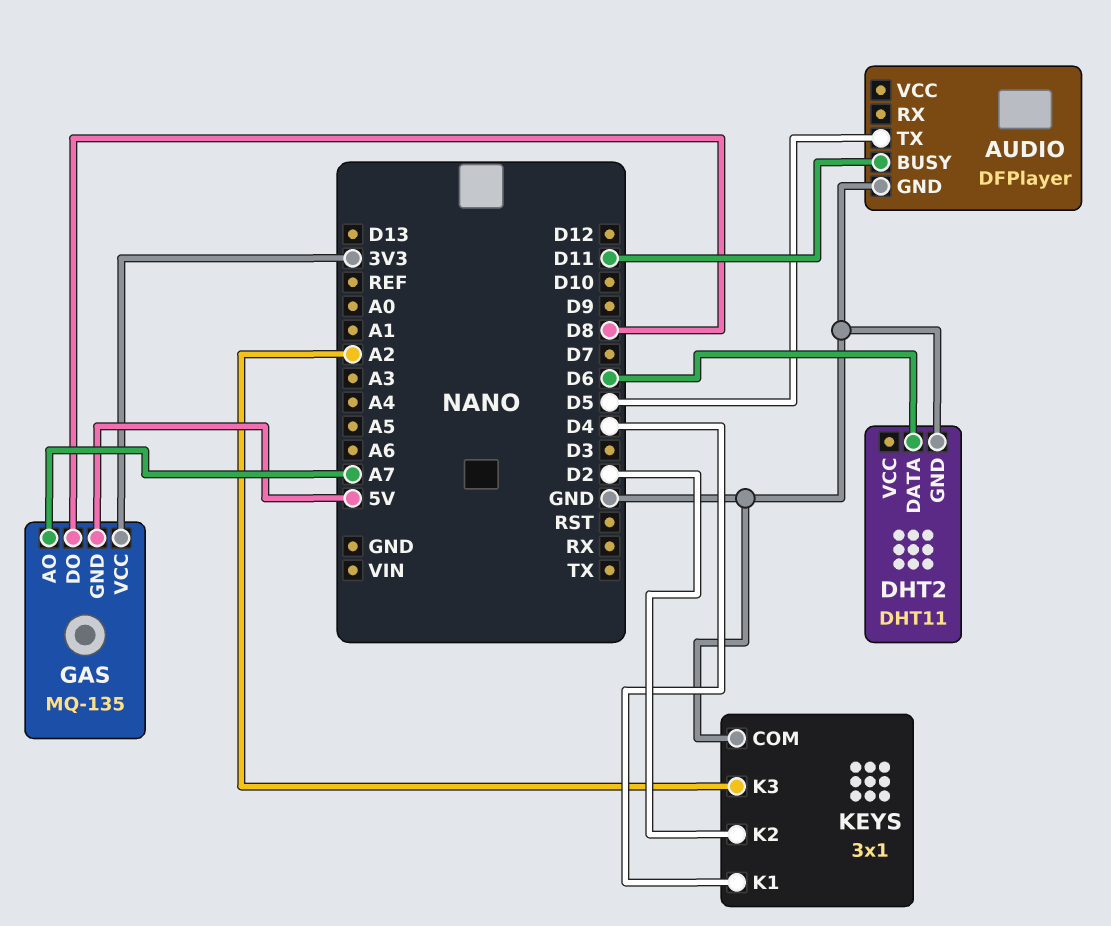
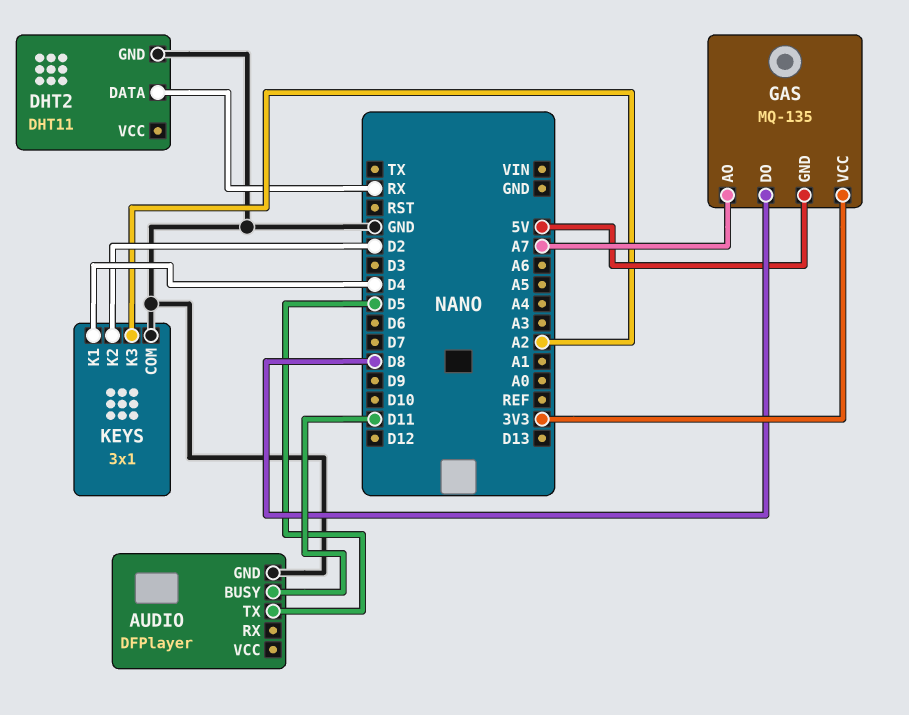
DHT2 pin DATA: D6 -> RX

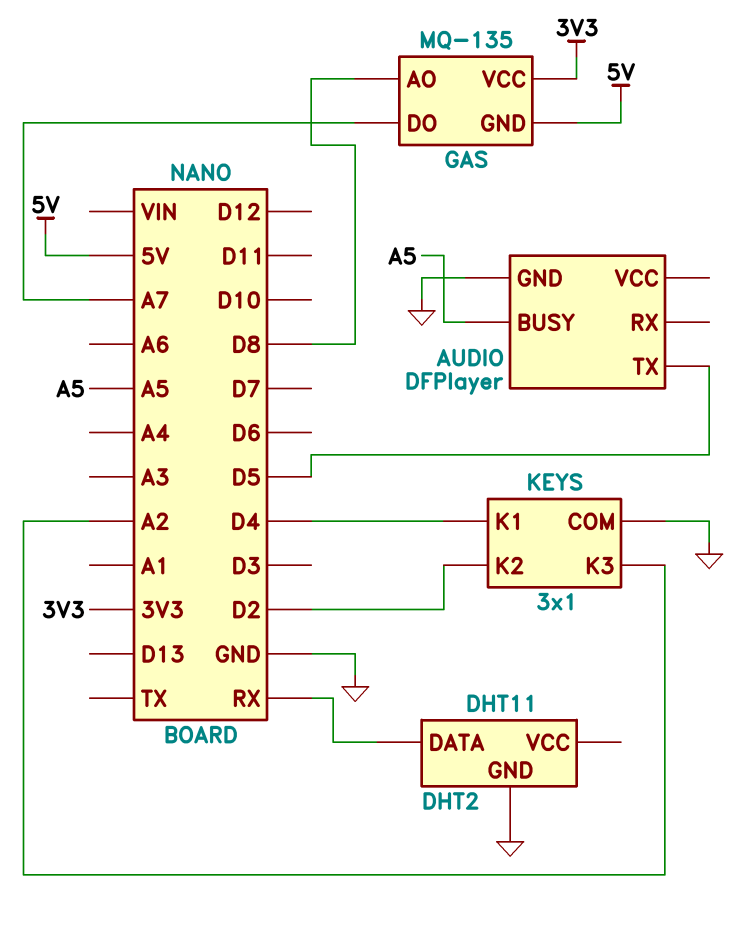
AUDIO pin BUSY: D11 -> A5
GAS pin AO: A7 -> D8
GAS pin DO: D8 -> A7

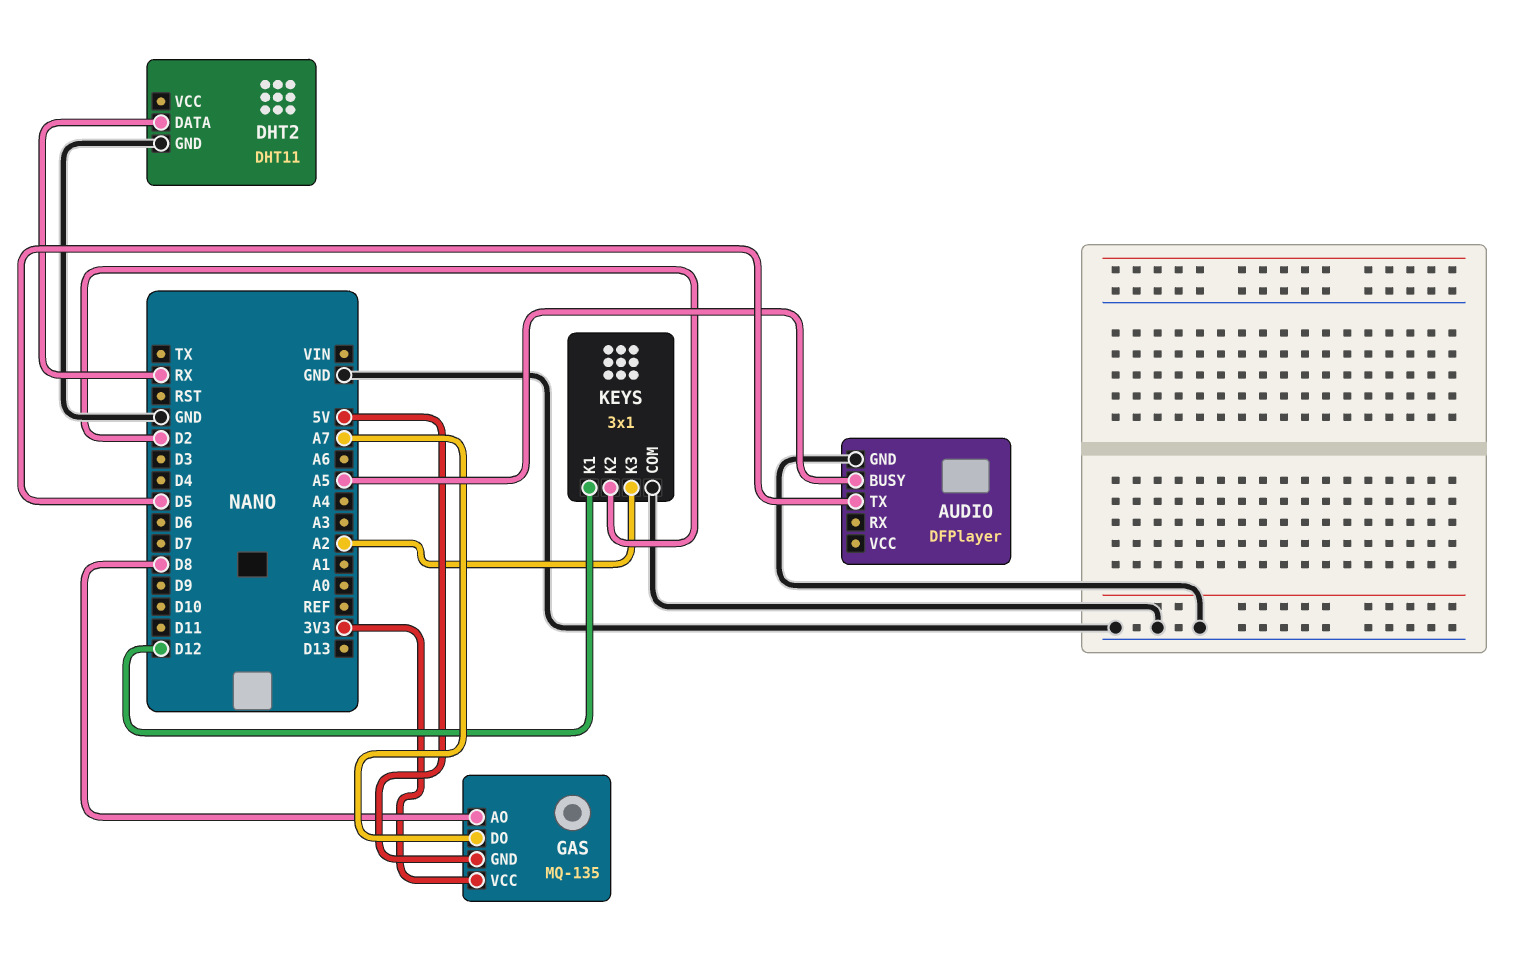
KEYS pin K1: D4 -> D12

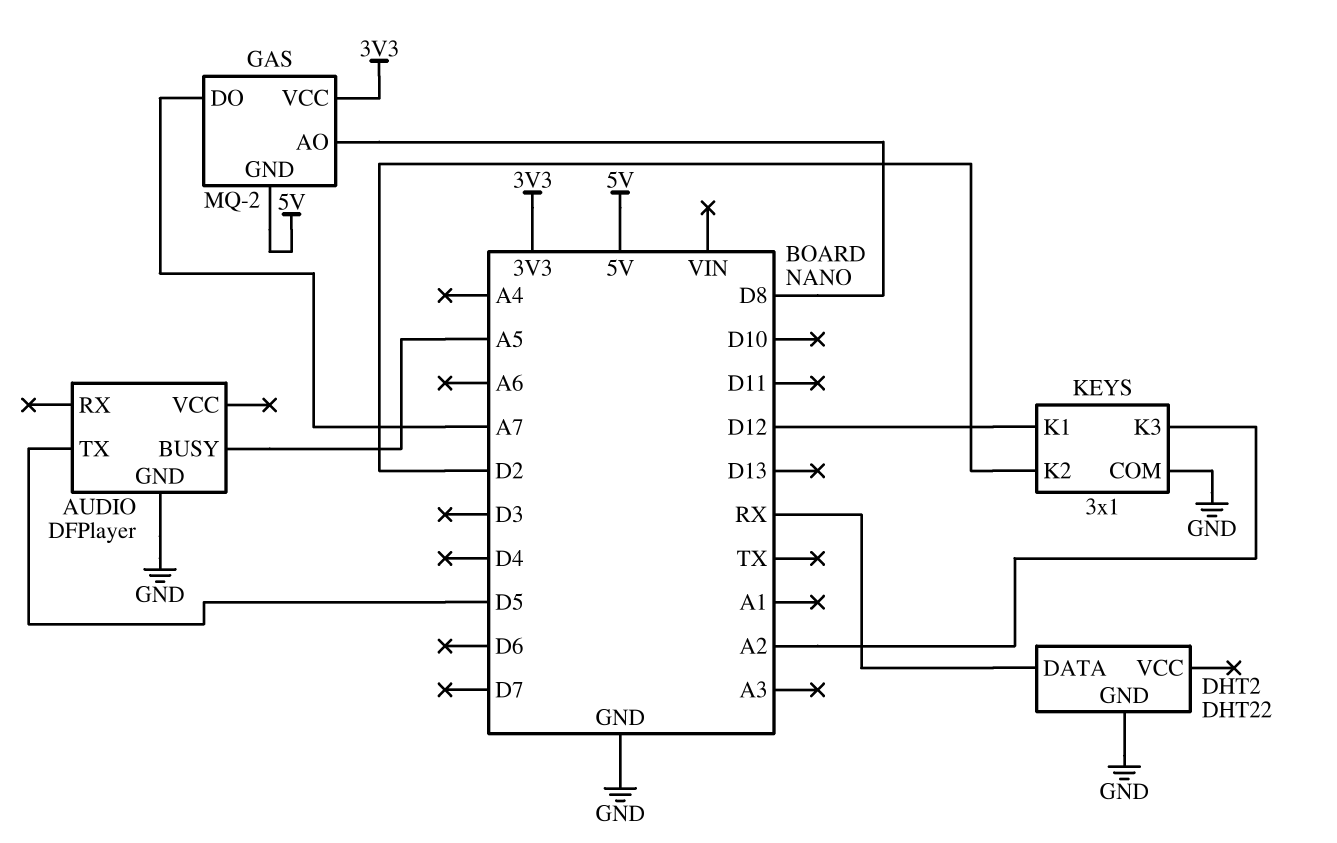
DHT2: DHT11 -> DHT22
GAS: MQ-135 -> MQ-2

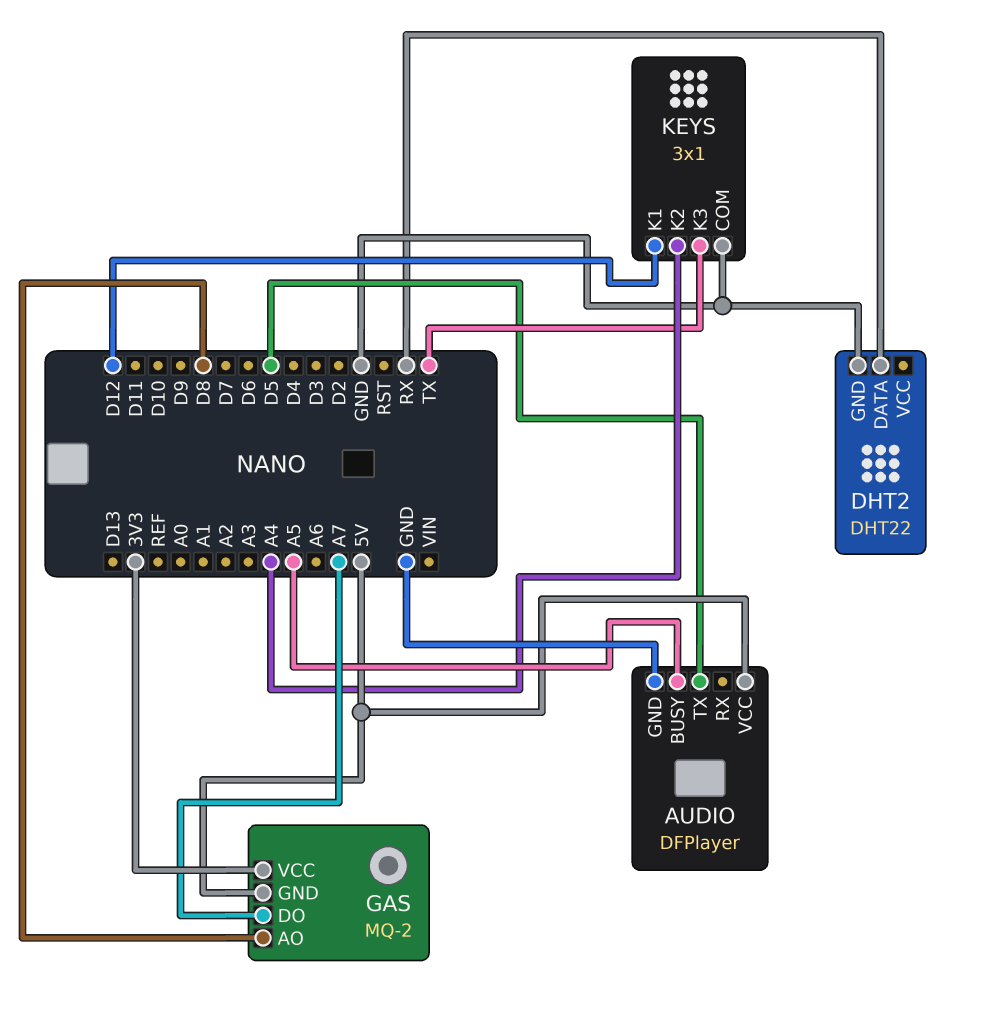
AUDIO pin VCC: none -> 5V
KEYS pin K2: D2 -> A4
KEYS pin K3: A2 -> TX

